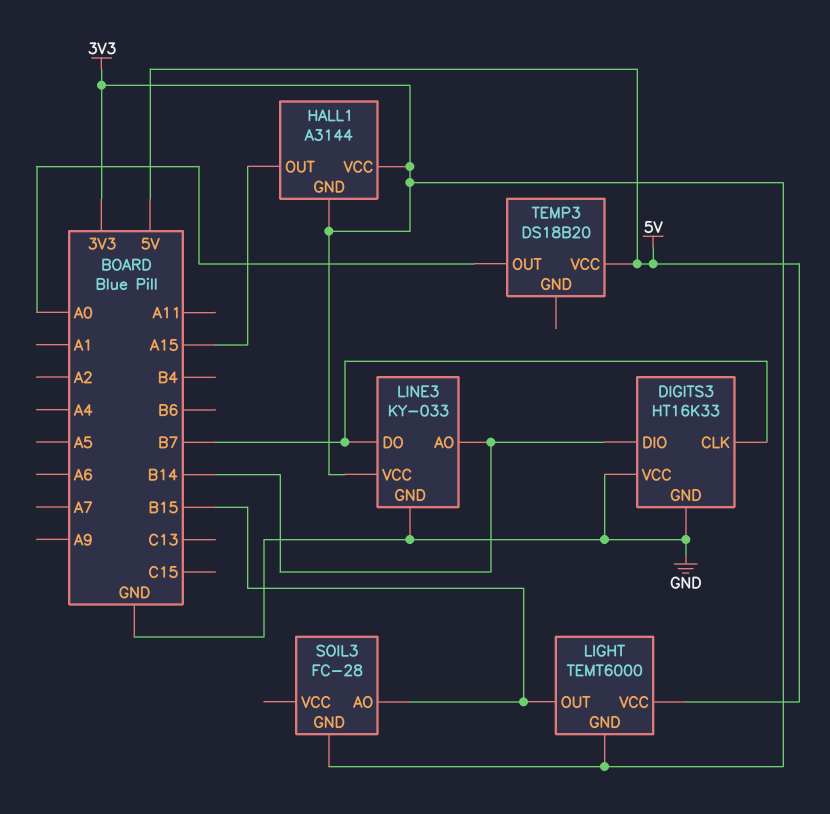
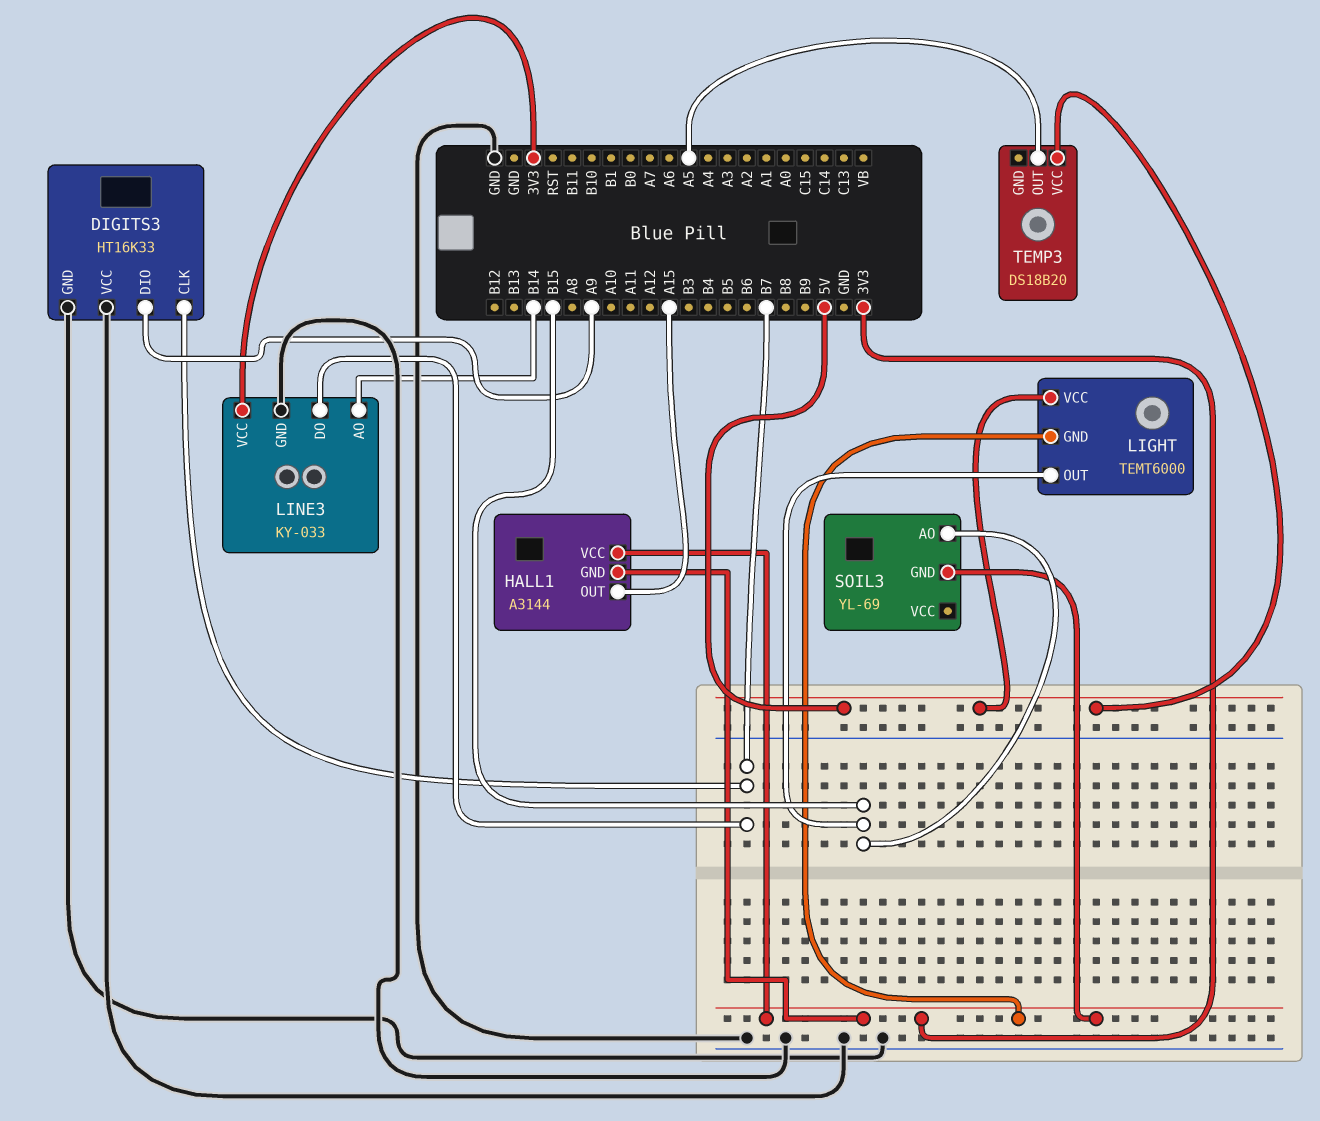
DIGITS3 pin DIO: B14 -> A9
SOIL3: FC-28 -> YL-69
TEMP3 pin OUT: A0 -> A5

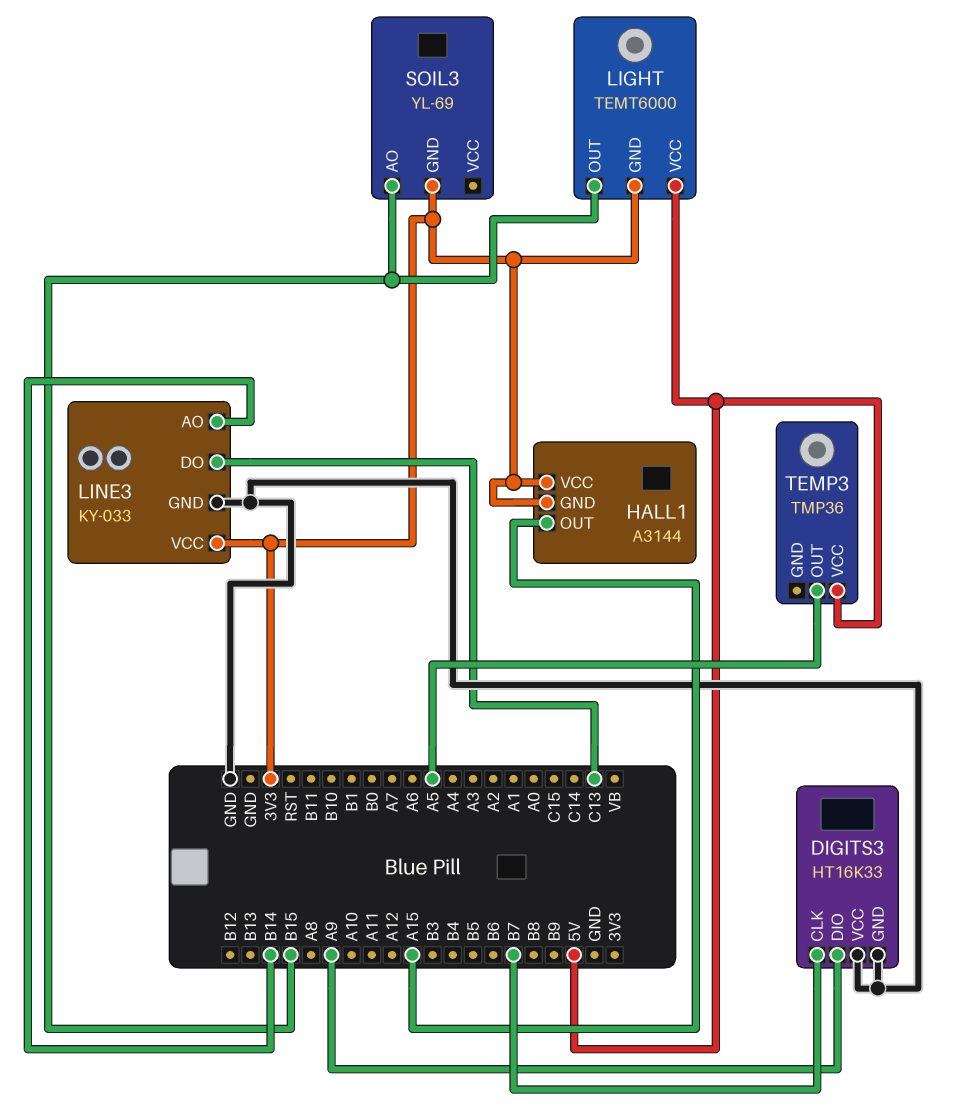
LINE3 pin DO: B7 -> C13
TEMP3: DS18B20 -> TMP36

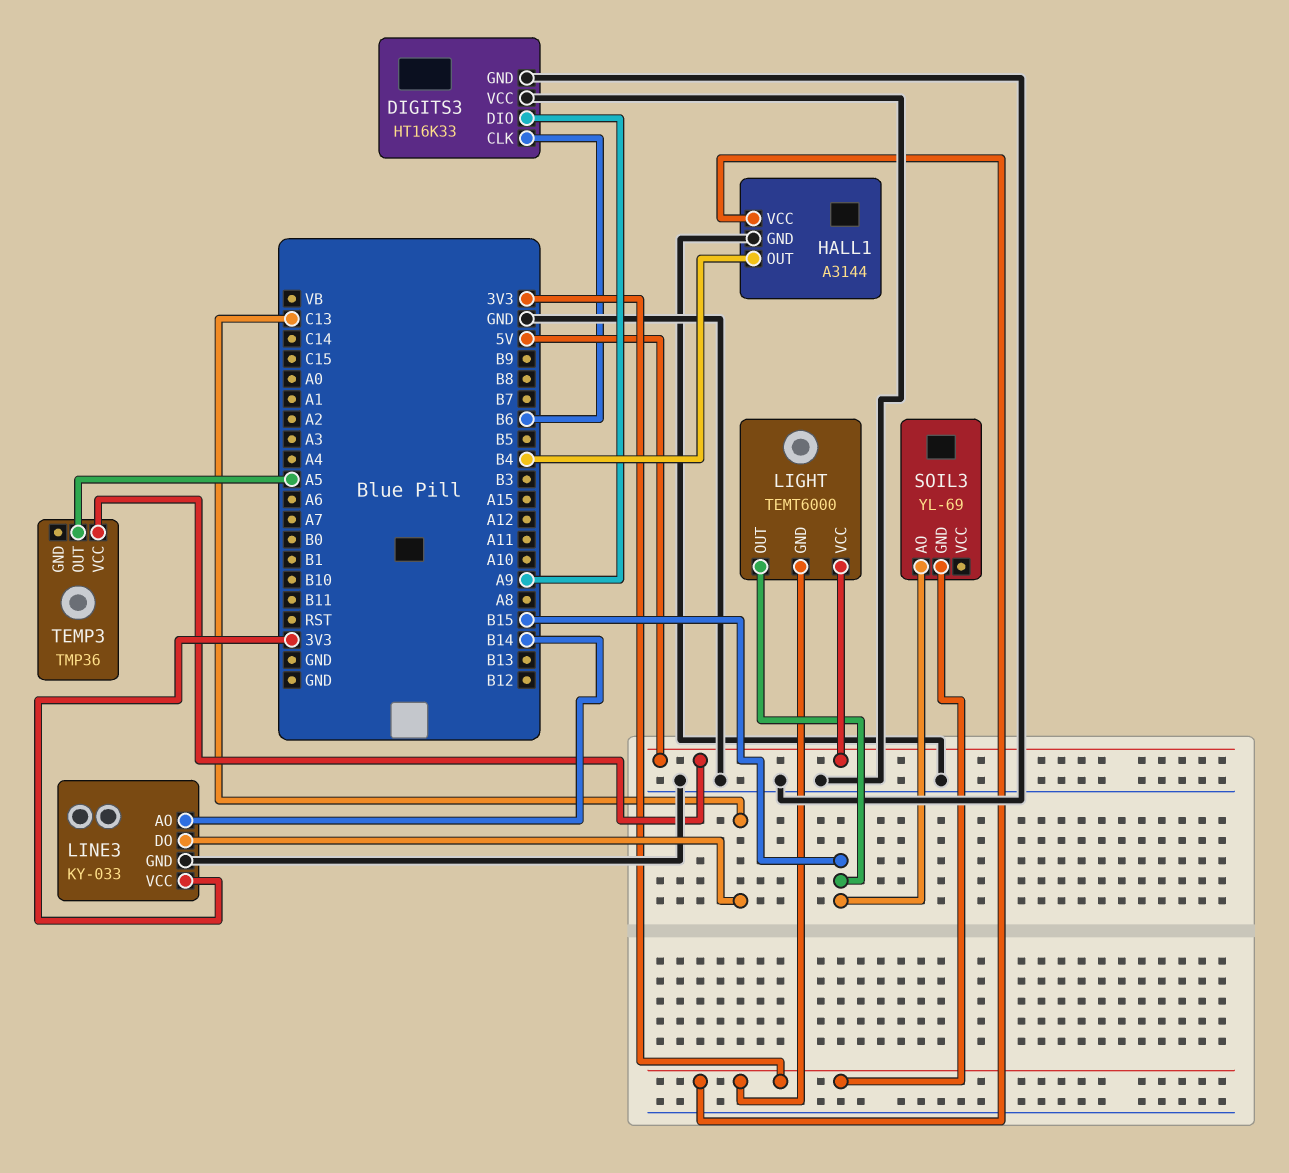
DIGITS3 pin CLK: B7 -> B6
HALL1 pin GND: 3V3 -> GND
HALL1 pin OUT: A15 -> B4

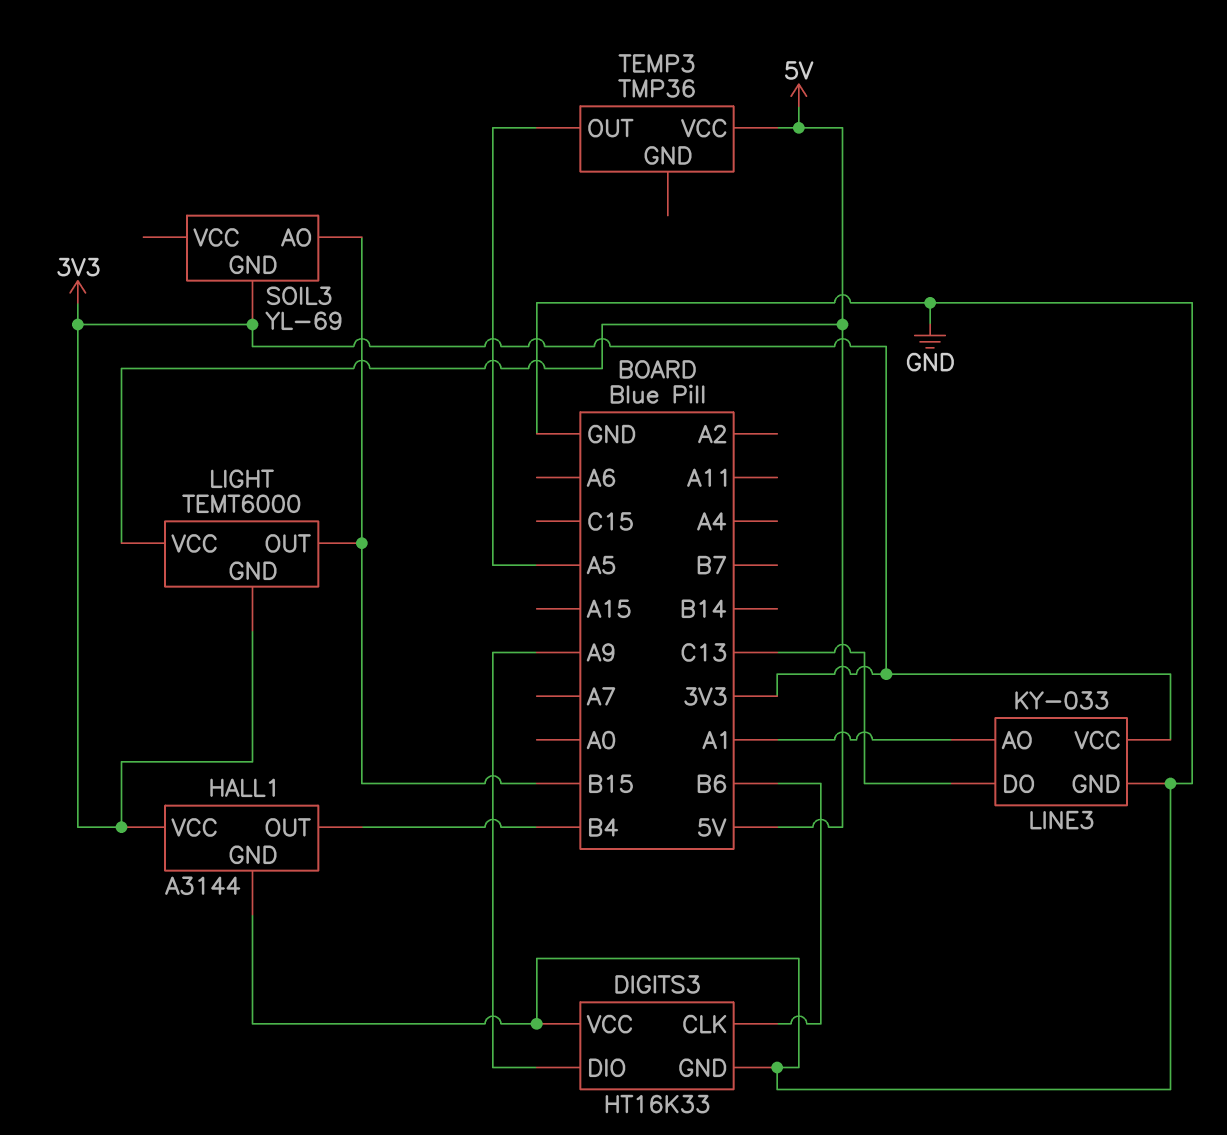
LINE3 pin AO: B14 -> A1

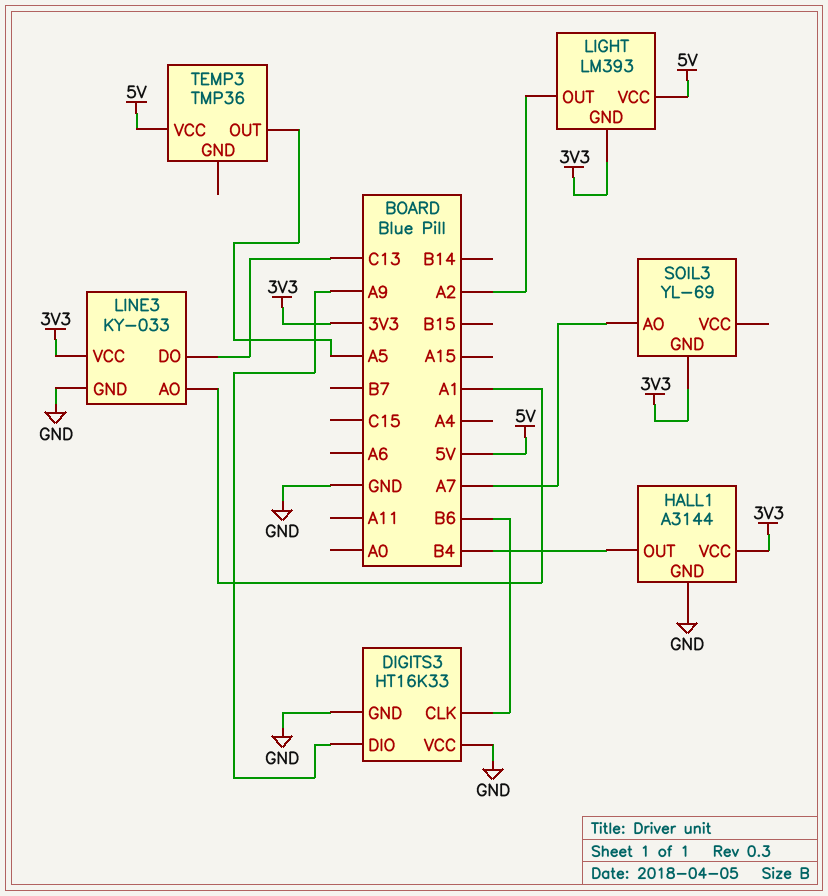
LIGHT: TEMT6000 -> LM393
LIGHT pin OUT: B15 -> A2
SOIL3 pin AO: B15 -> A7

